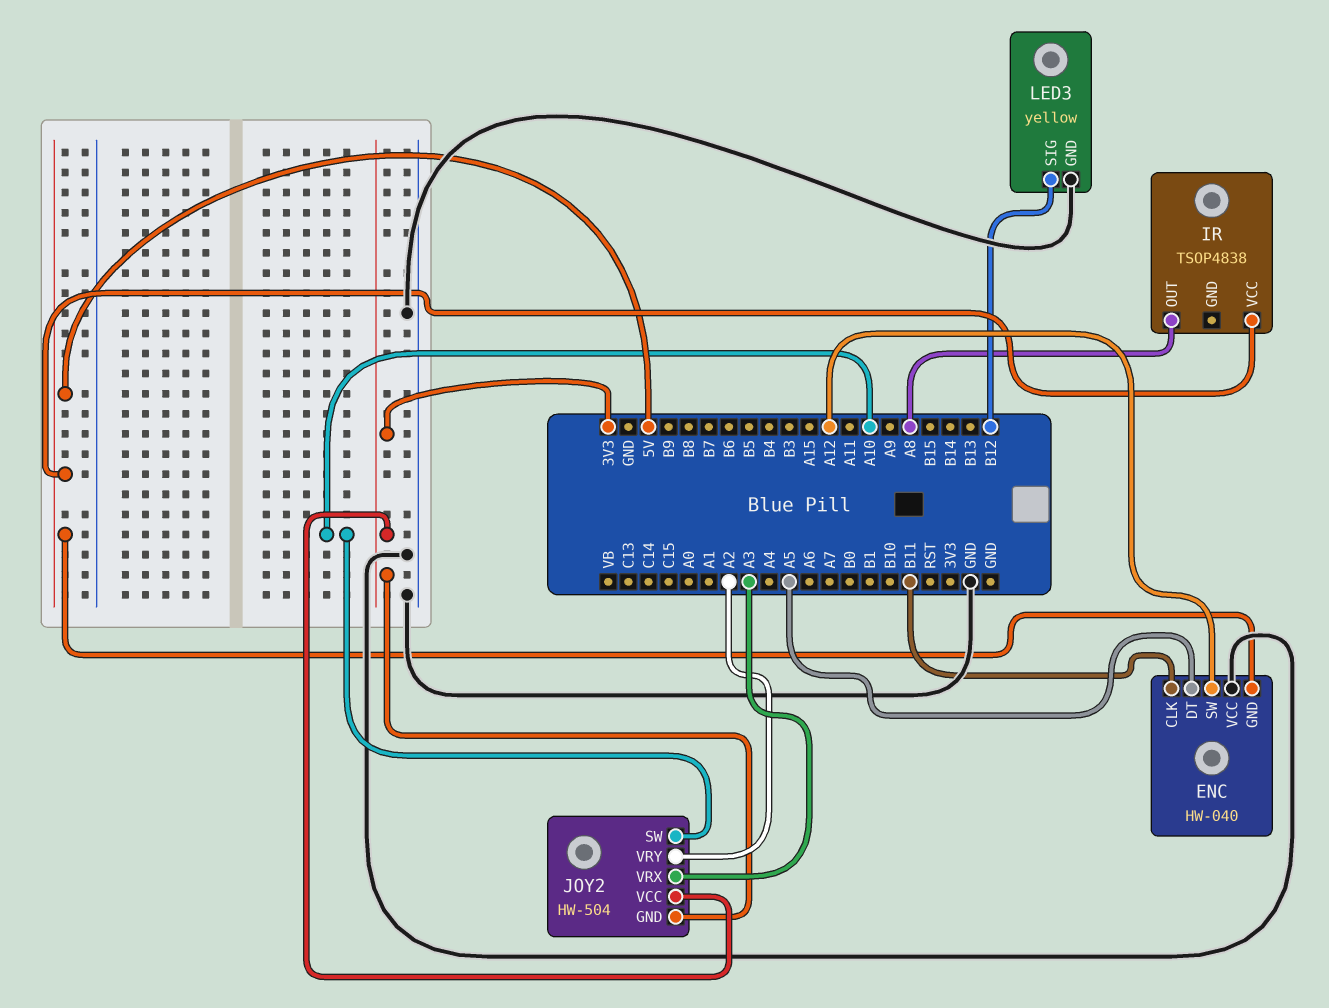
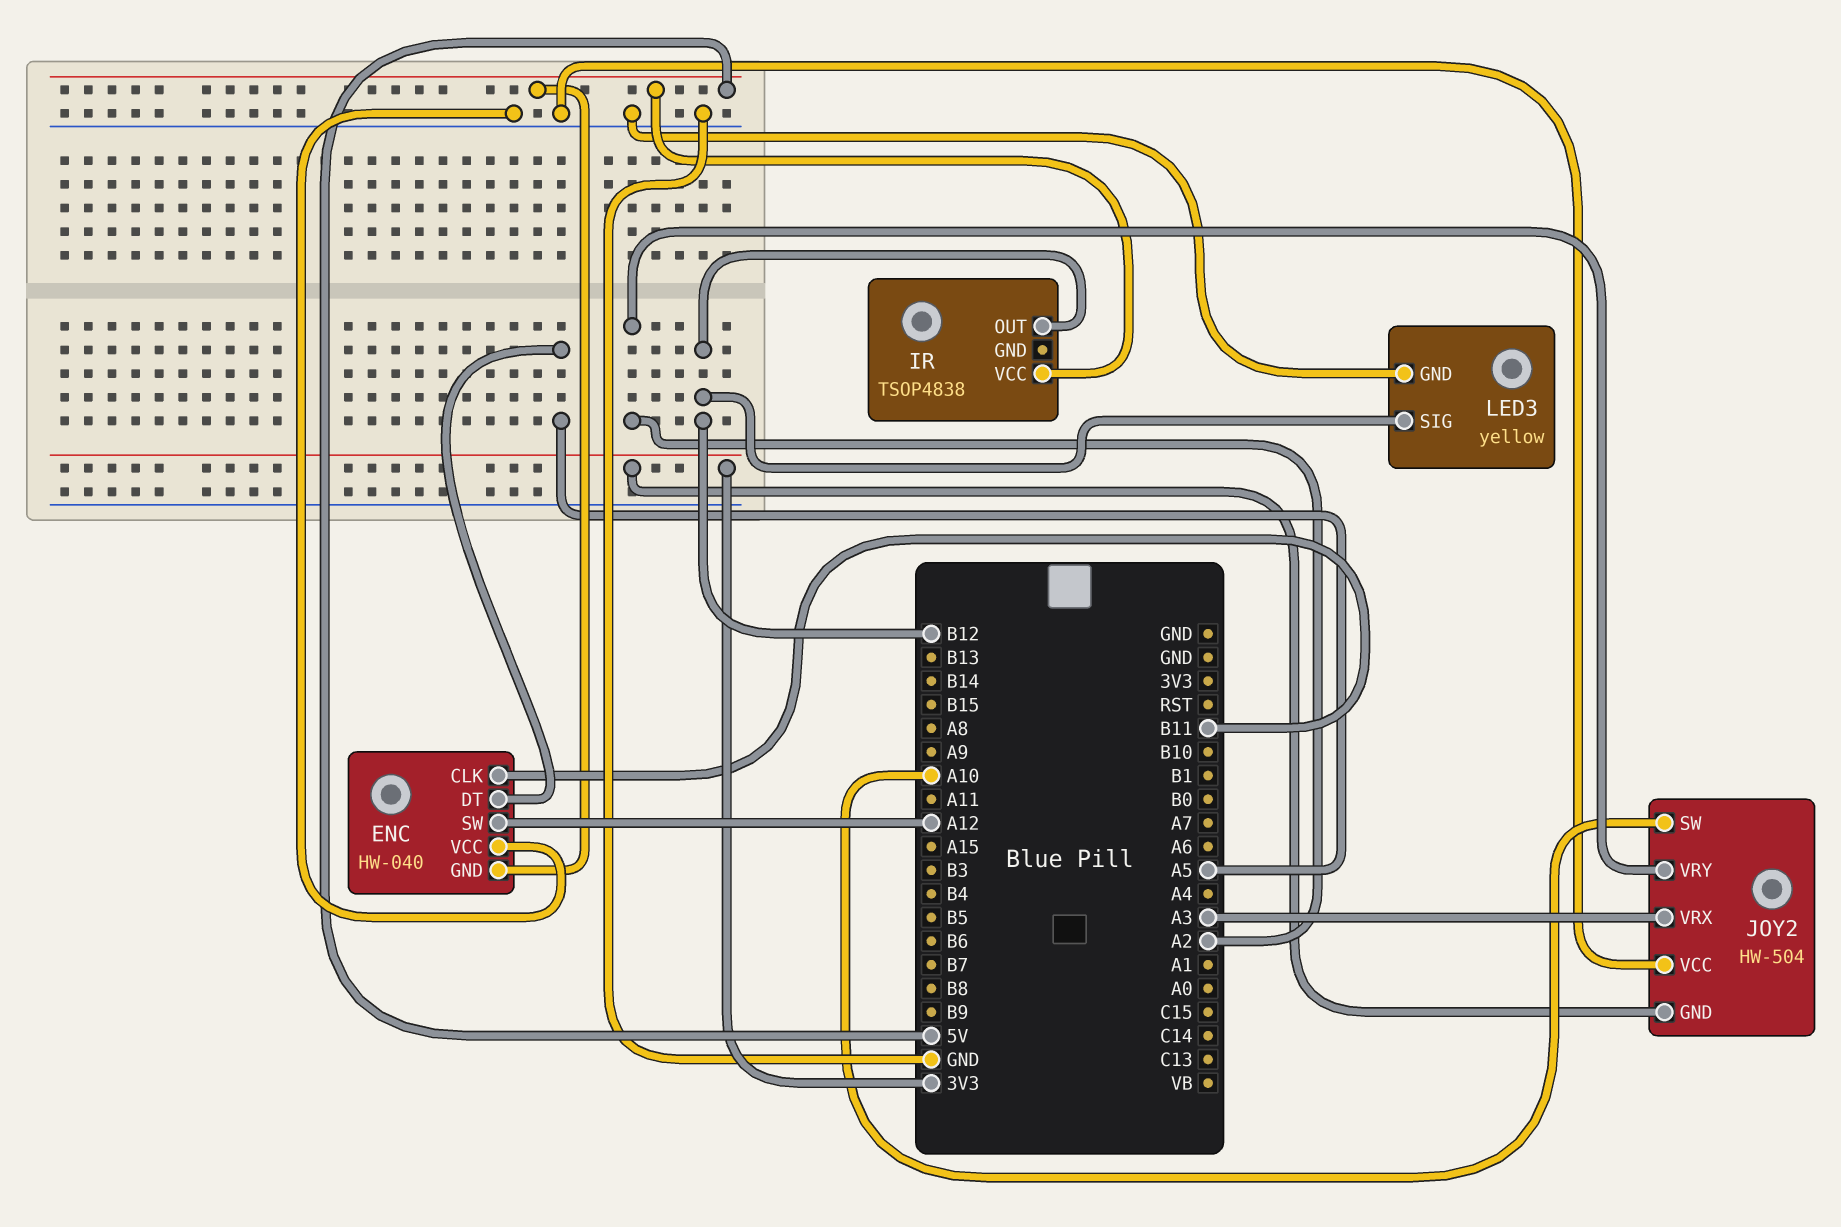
IR pin OUT: A8 -> B12
JOY2 pin VCC: 3V3 -> GND

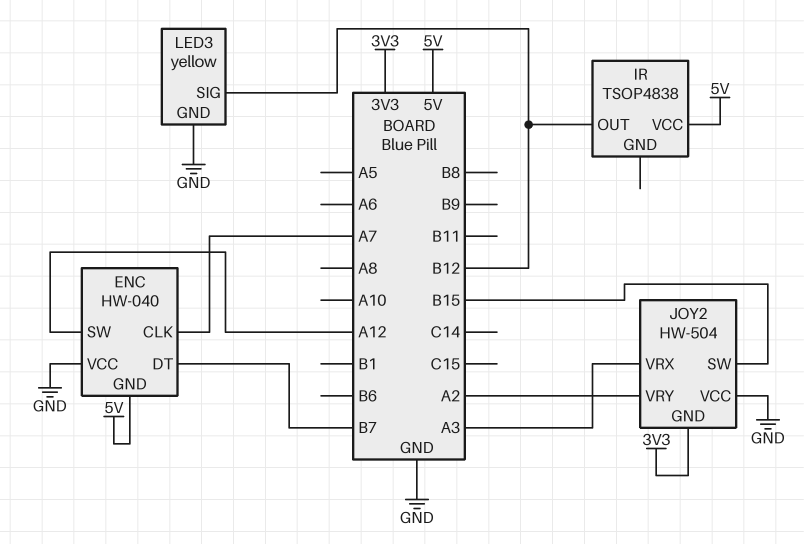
ENC pin CLK: B11 -> A7
ENC pin DT: A5 -> B7
JOY2 pin SW: A10 -> B15

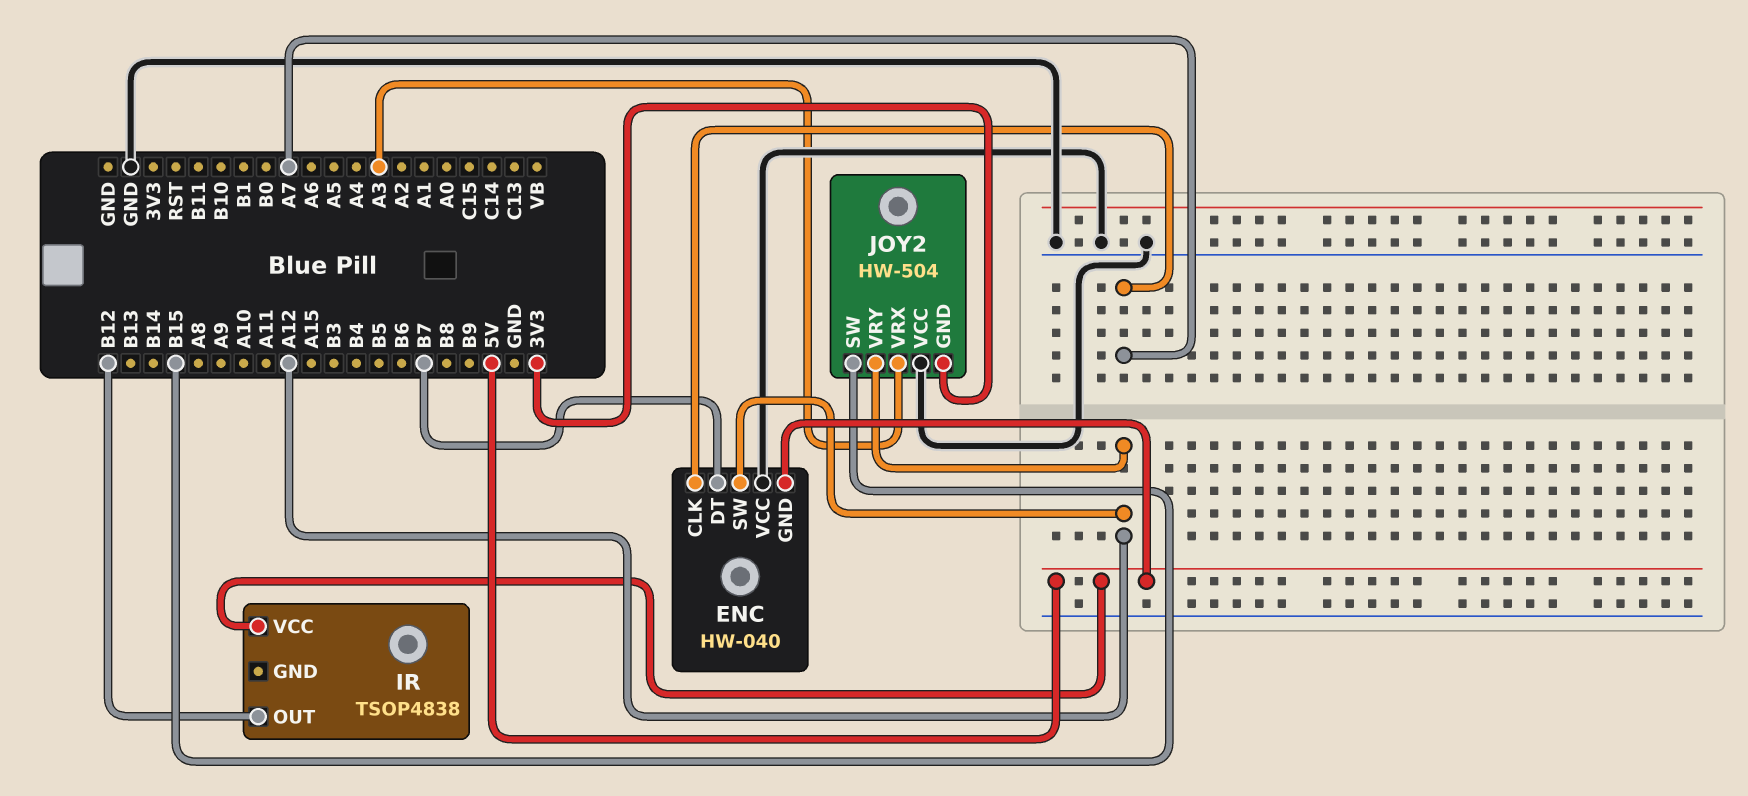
JOY2 pin VRY: A2 -> A12
LED3: yellow -> none
LED3 pin GND: GND -> none
LED3 pin SIG: B12 -> none

